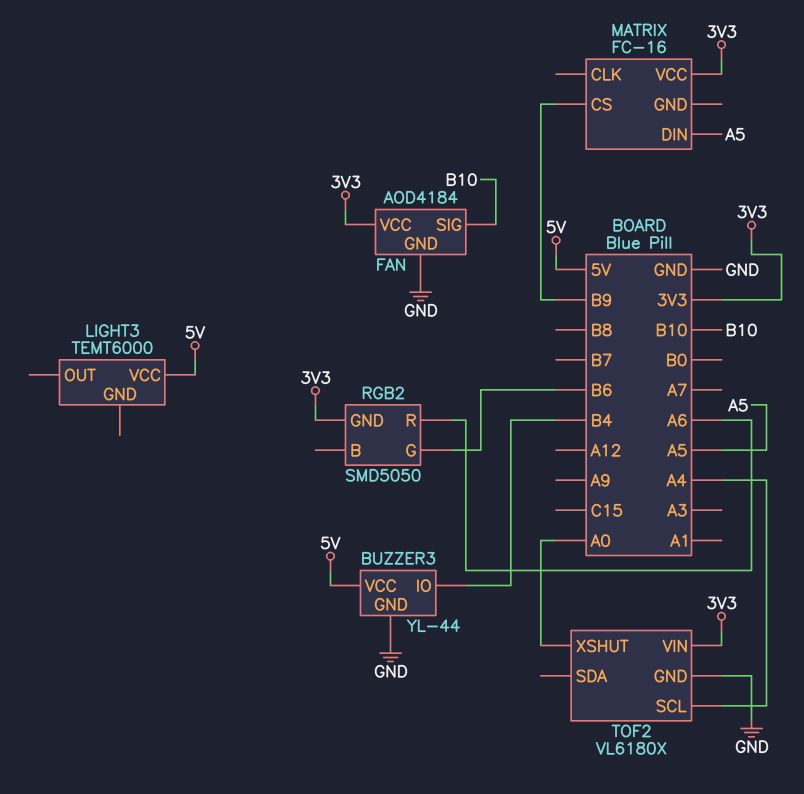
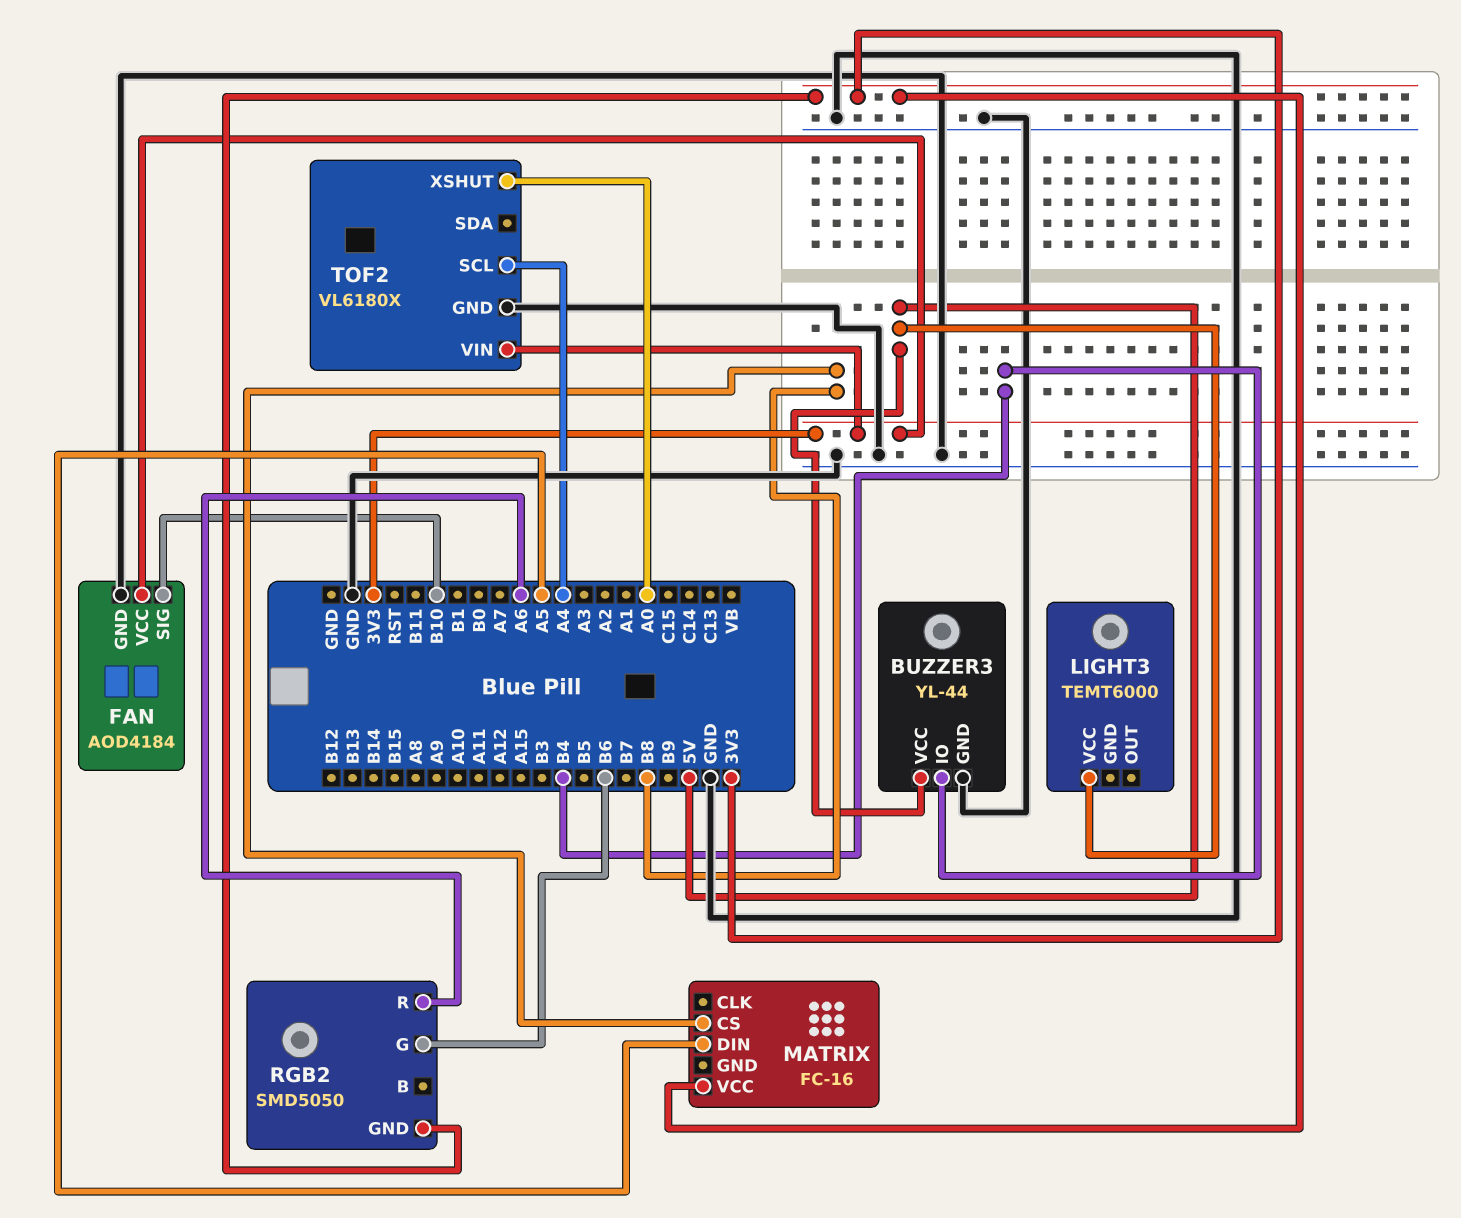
MATRIX pin CS: B9 -> B8

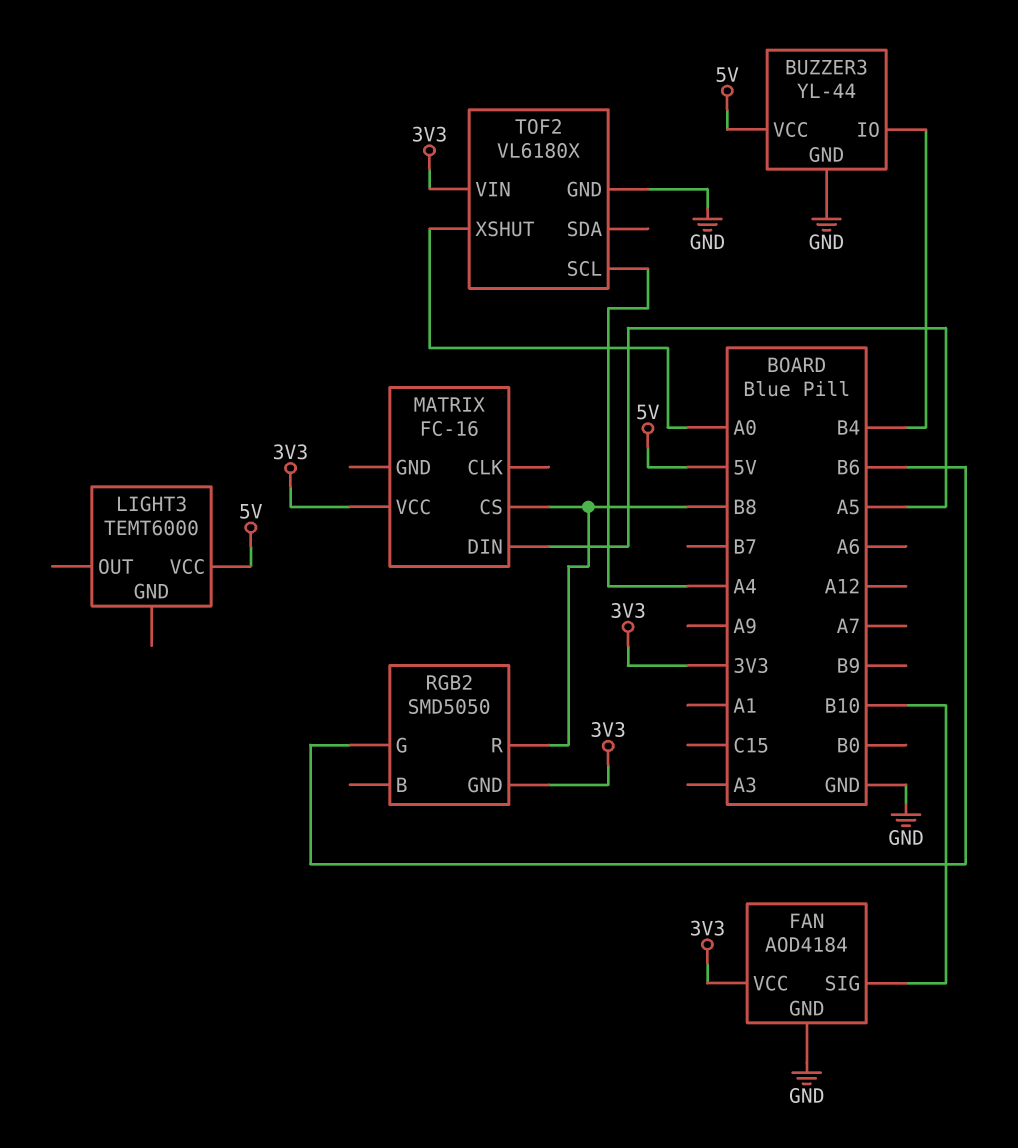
RGB2 pin R: A6 -> B8

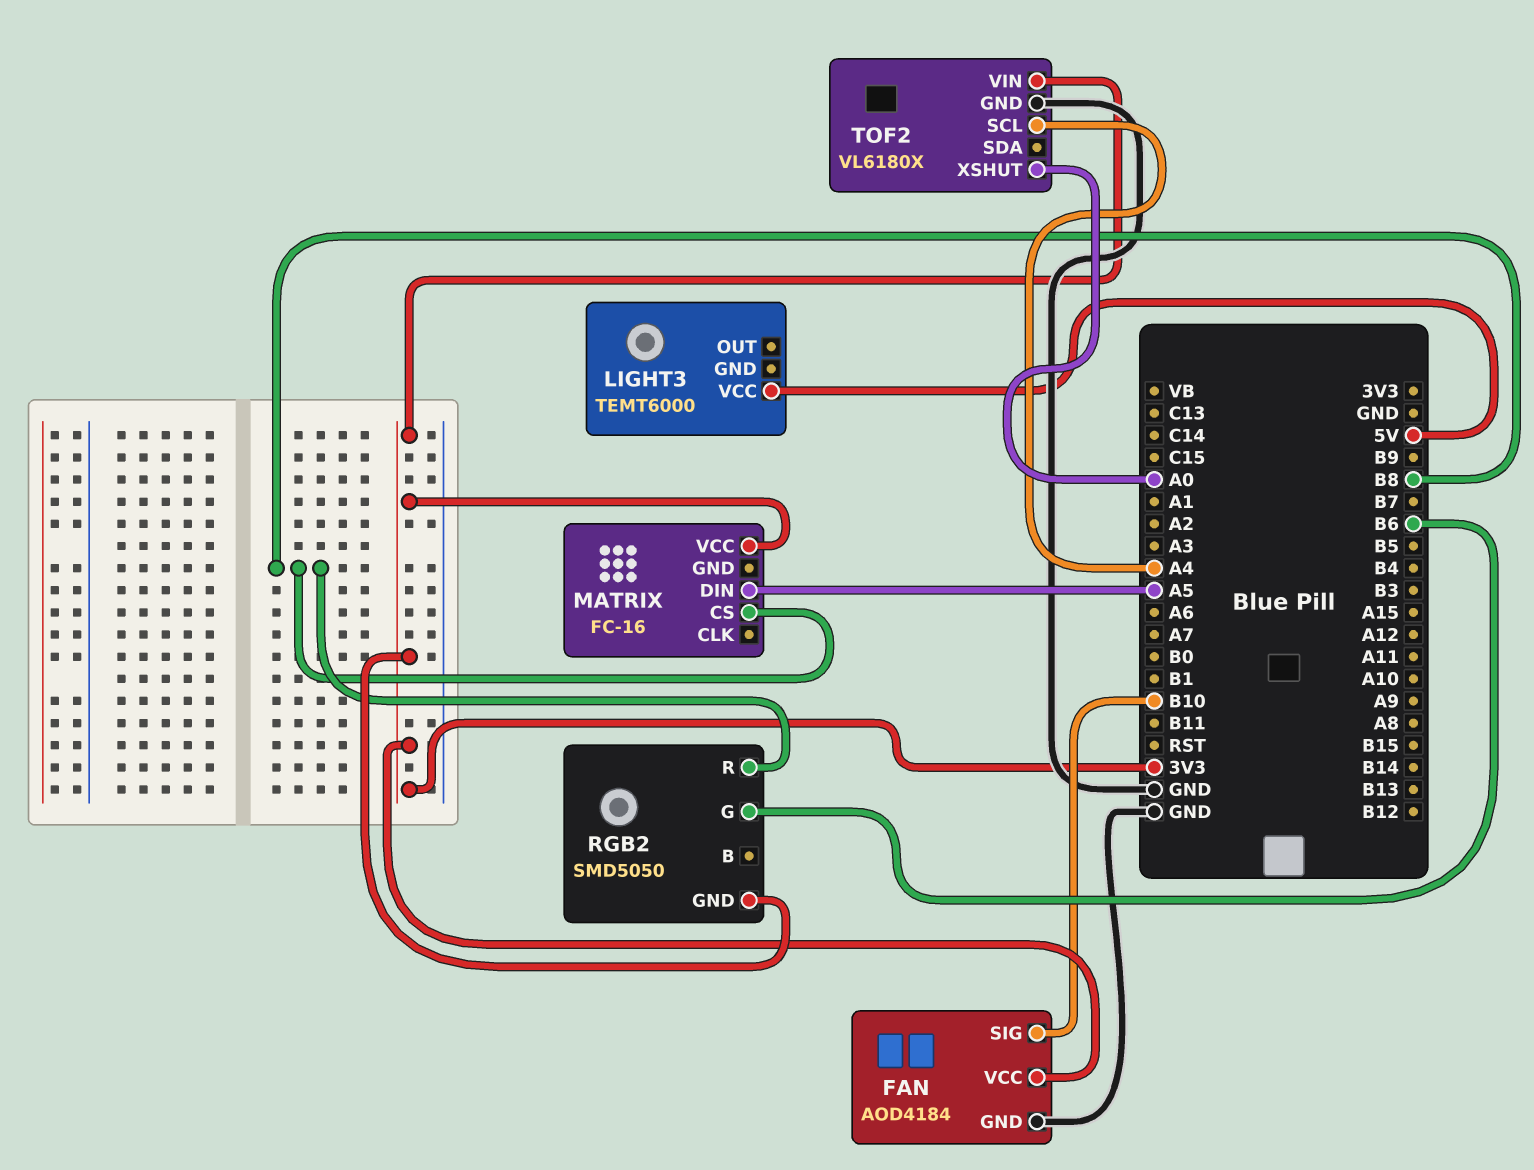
BUZZER3: YL-44 -> none
BUZZER3 pin GND: GND -> none
BUZZER3 pin IO: B4 -> none
BUZZER3 pin VCC: 5V -> none

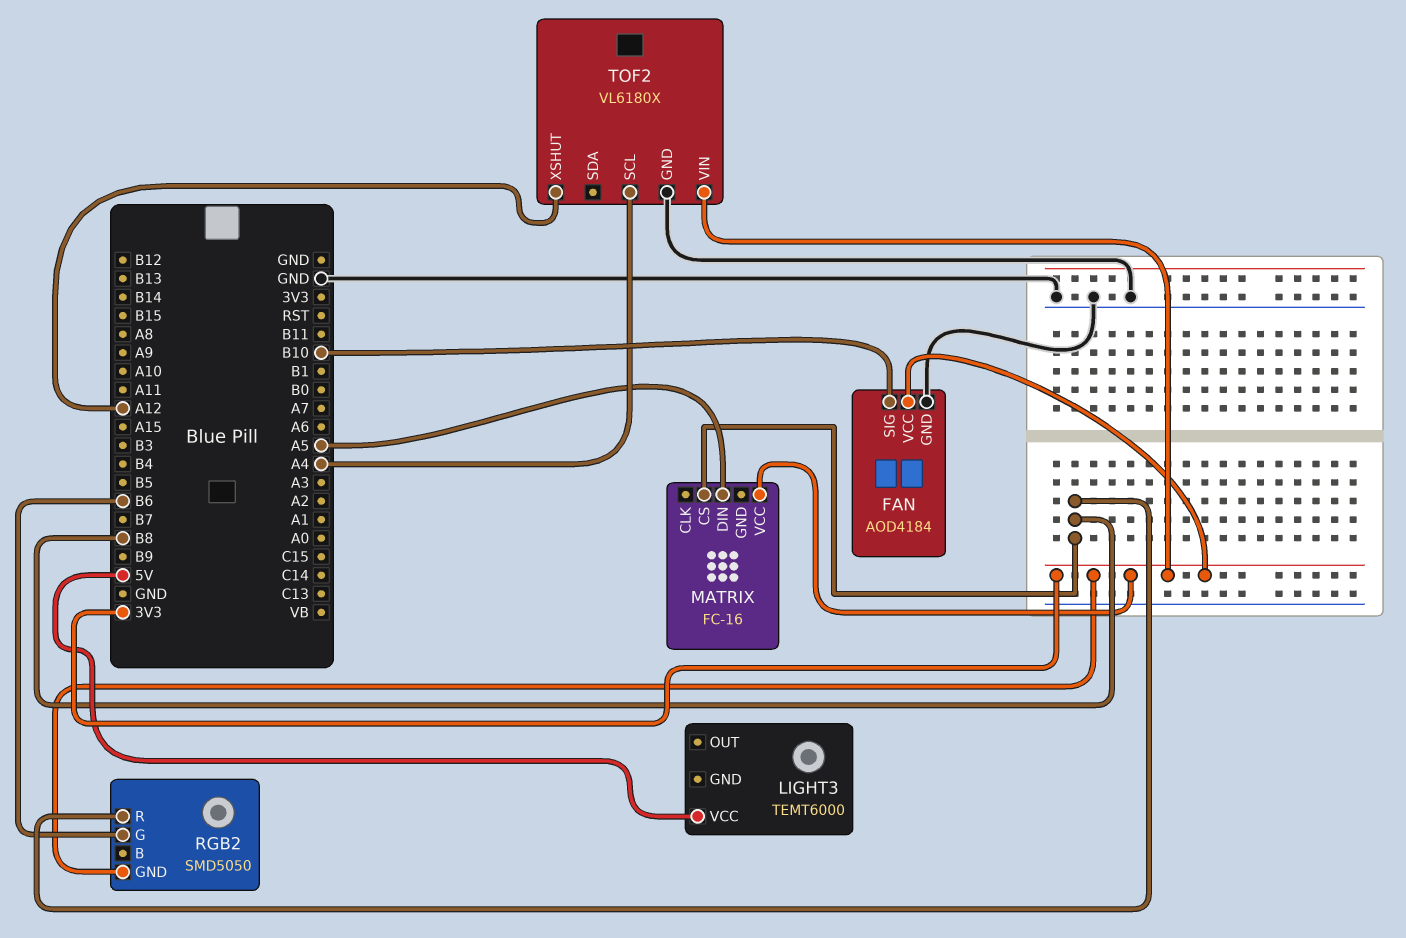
TOF2 pin XSHUT: A0 -> A12

